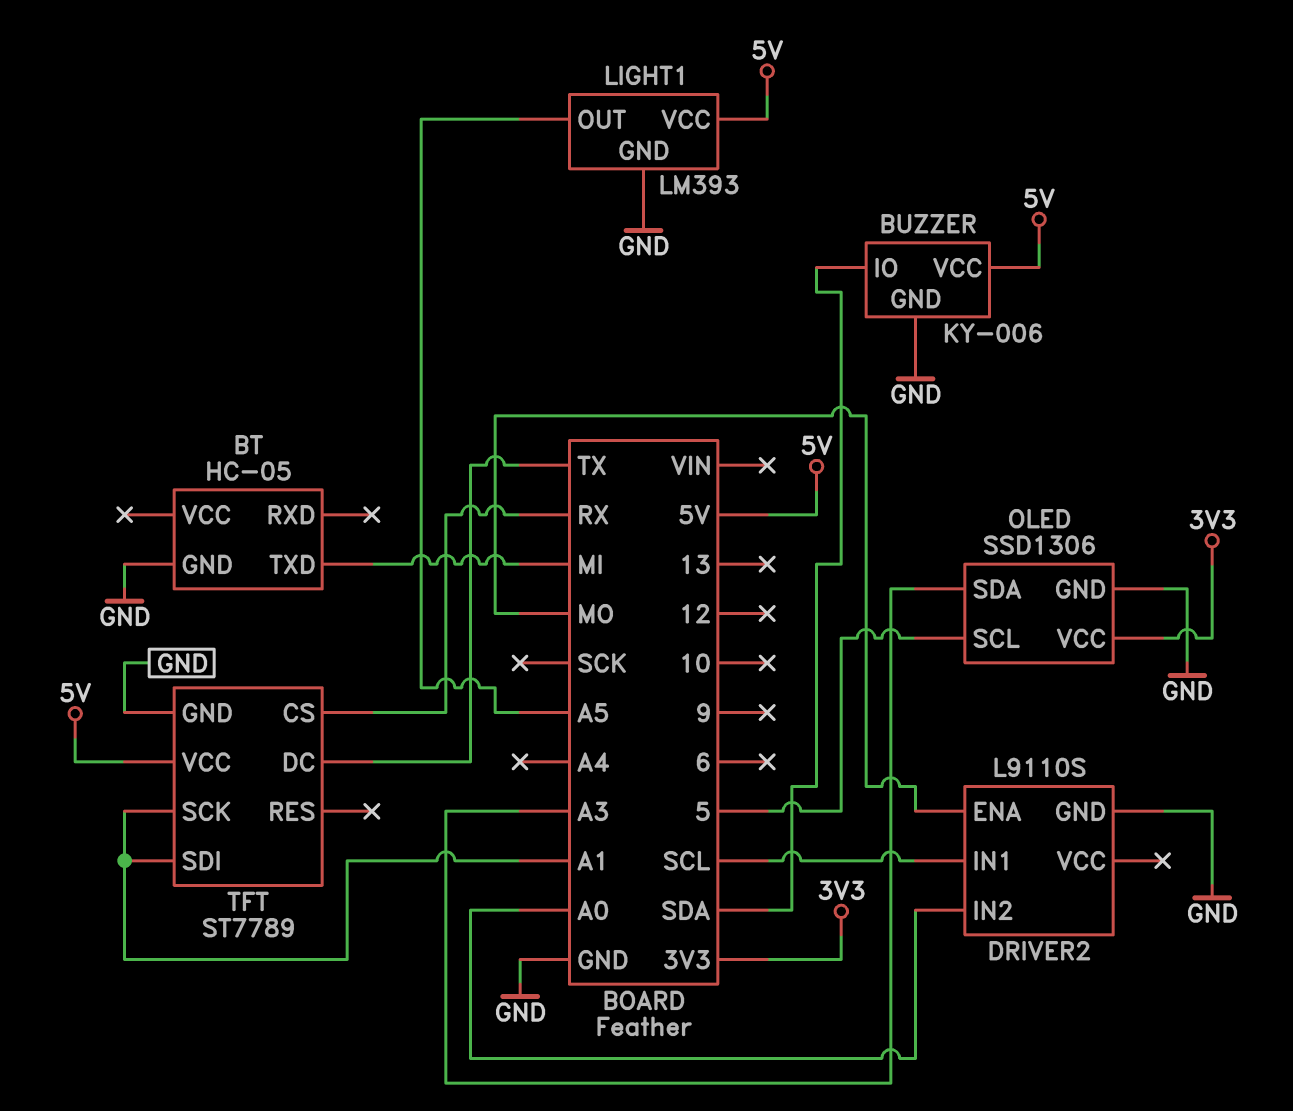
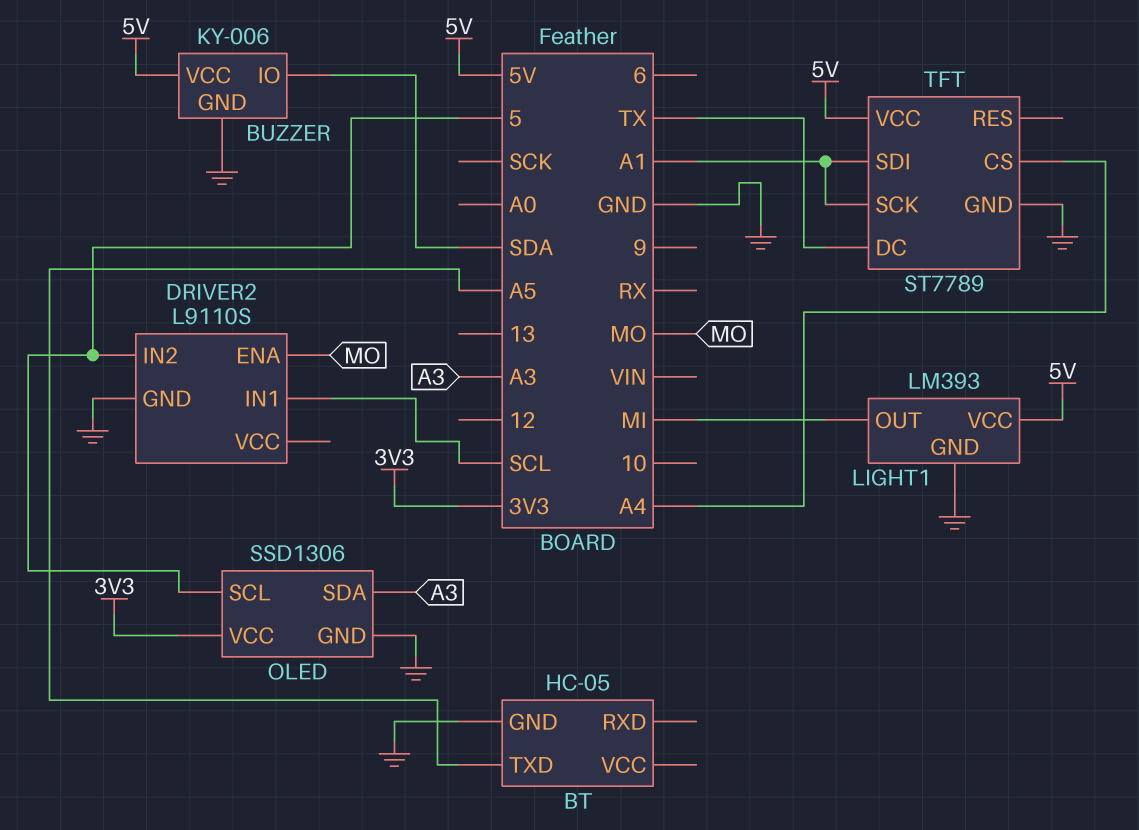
BT pin TXD: MI -> A5
DRIVER2 pin IN2: A0 -> 5
LIGHT1 pin OUT: A5 -> MI
TFT pin CS: RX -> A4

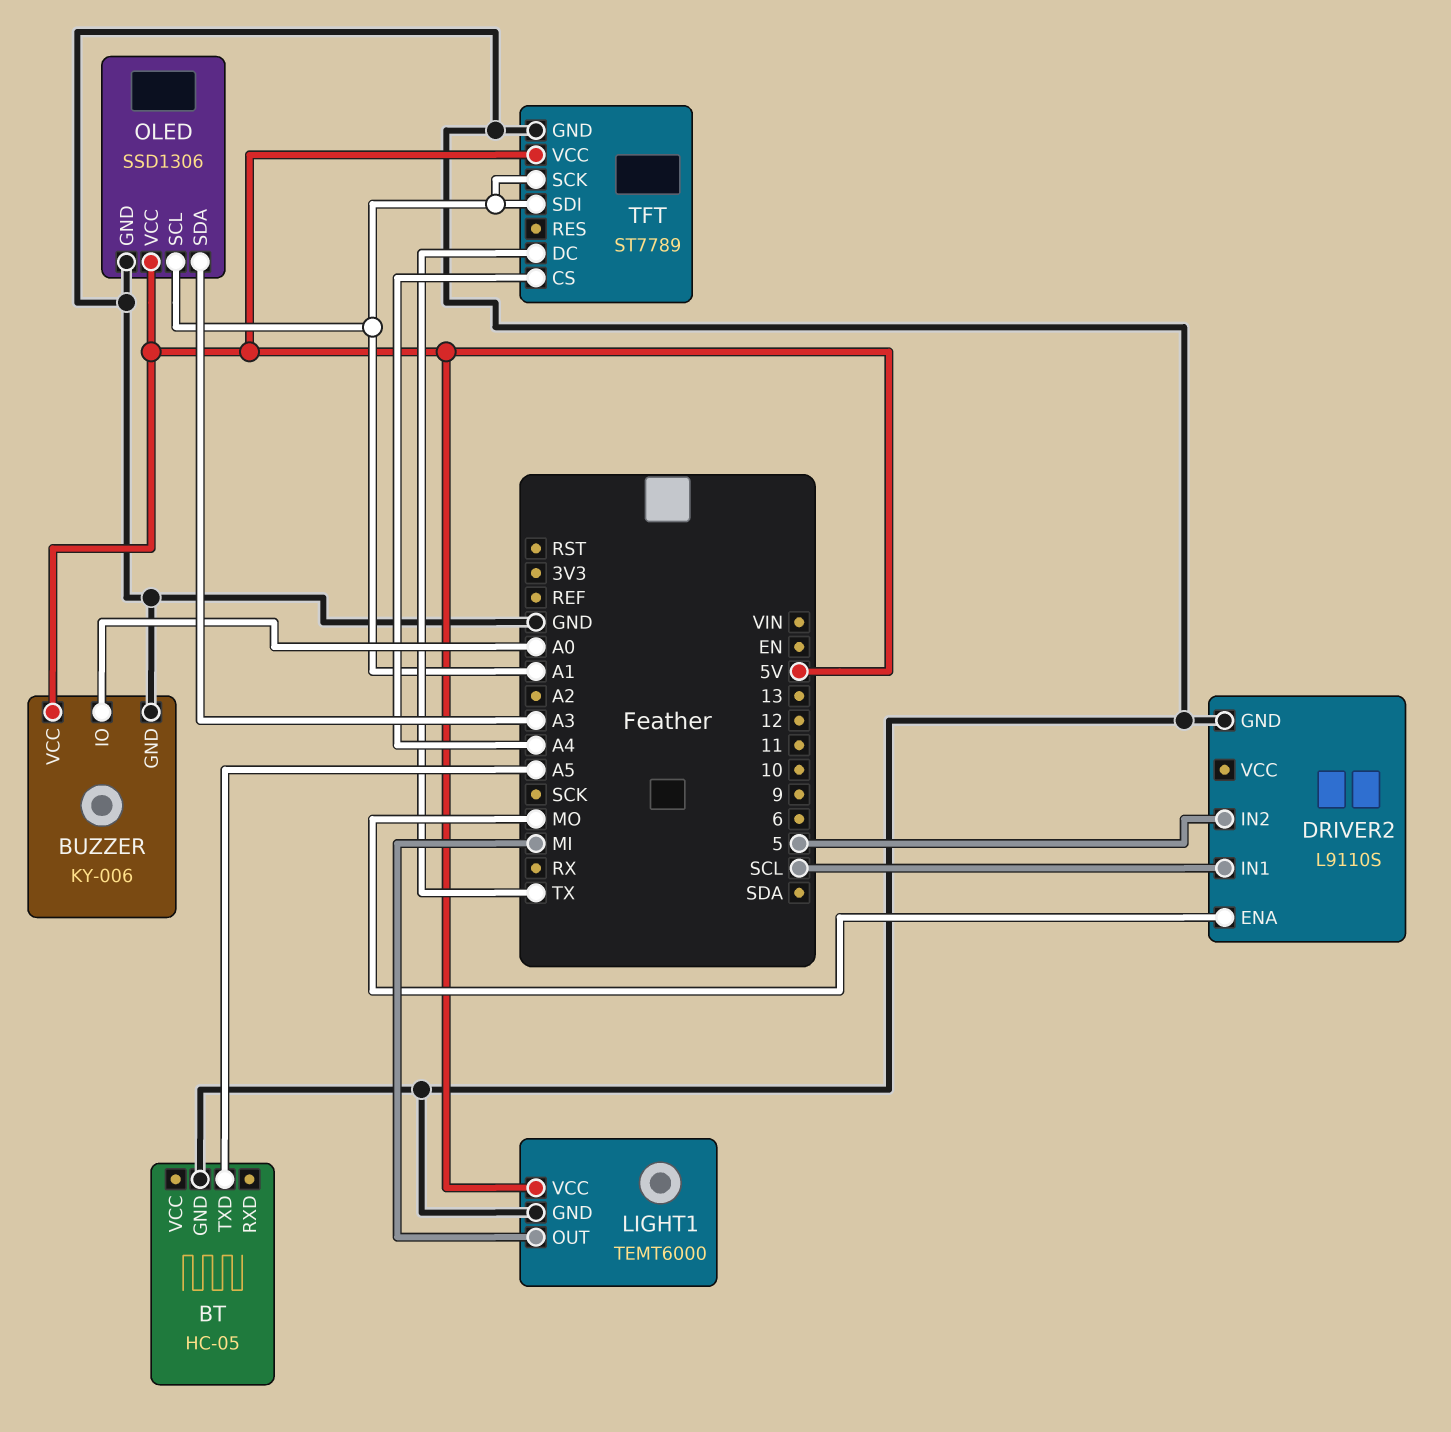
BUZZER pin IO: SDA -> A0
LIGHT1: LM393 -> TEMT6000
OLED pin SCL: 5 -> A1
OLED pin VCC: 3V3 -> 5V

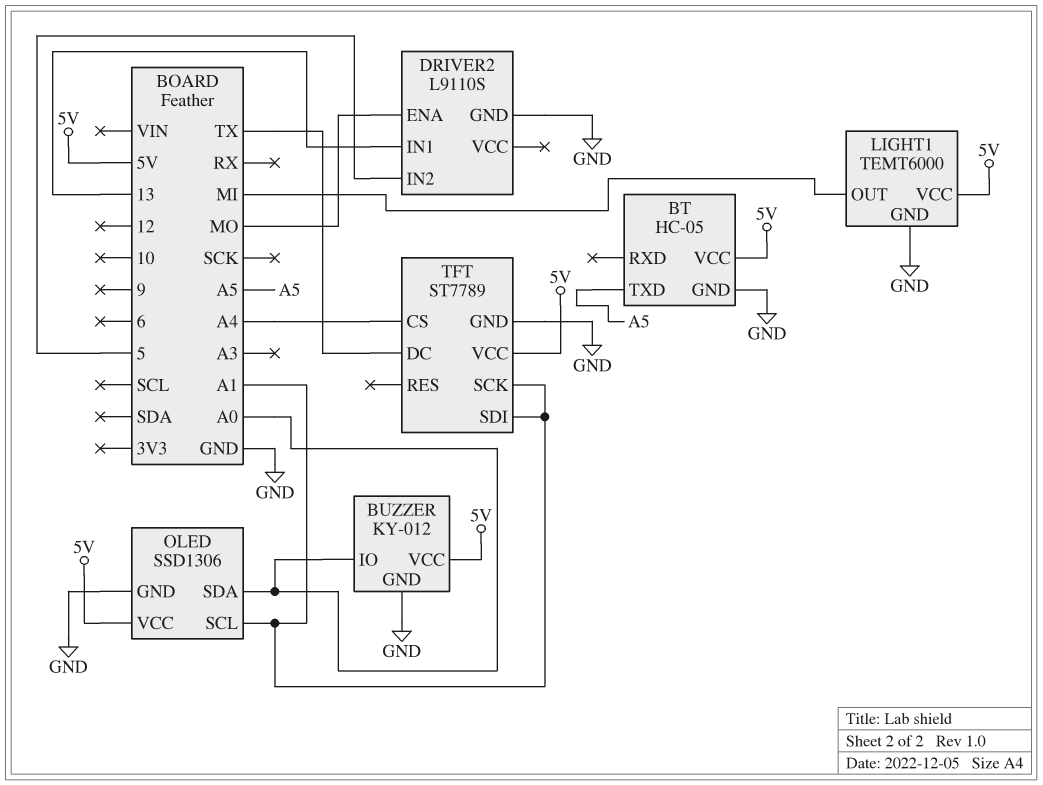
BT pin VCC: none -> 5V
BUZZER: KY-006 -> KY-012
DRIVER2 pin IN1: SCL -> 13
OLED pin SDA: A3 -> A0

